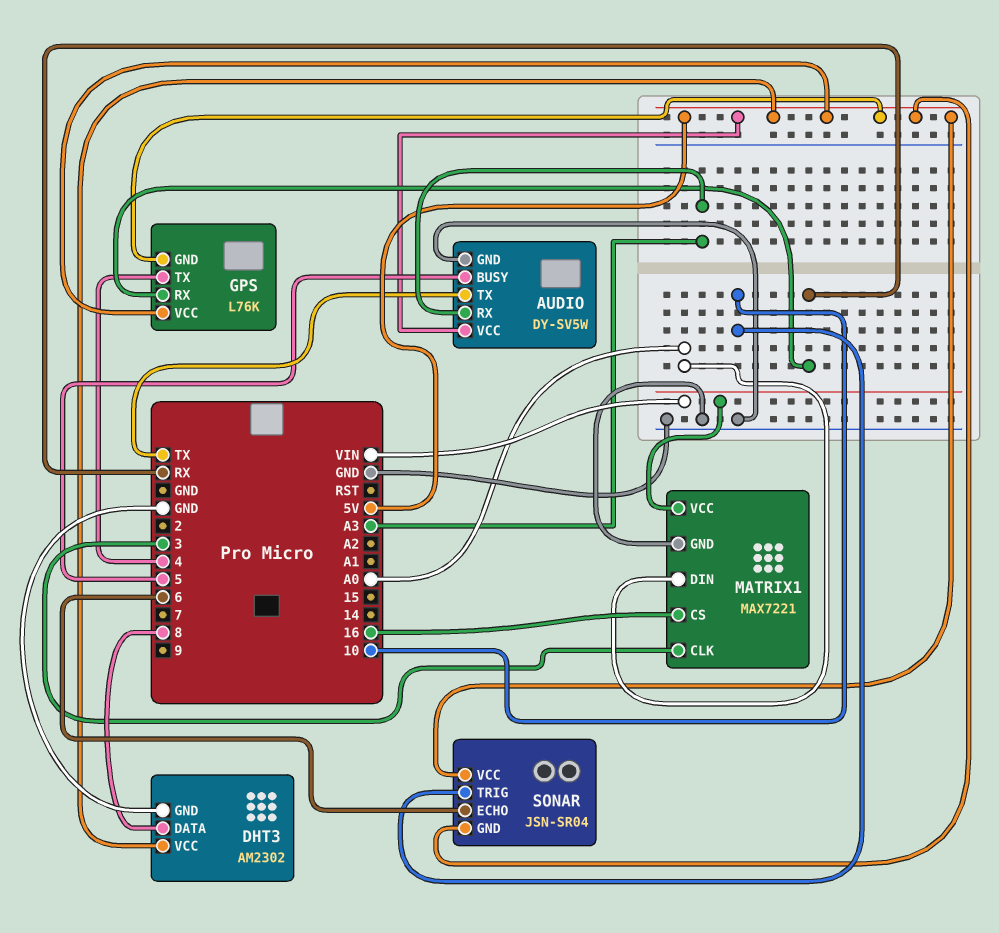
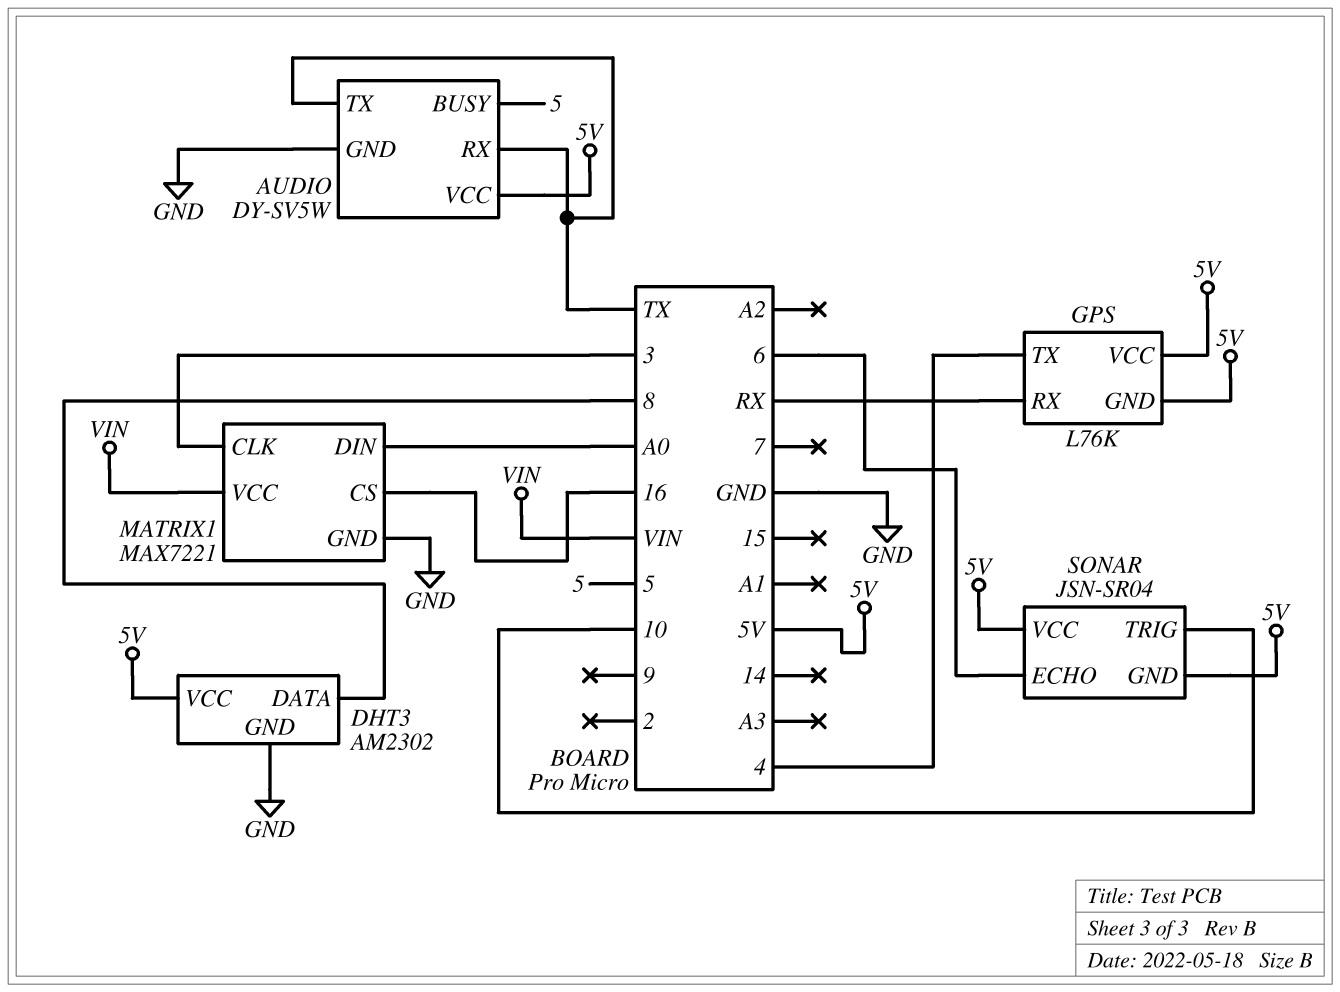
AUDIO pin RX: A3 -> TX

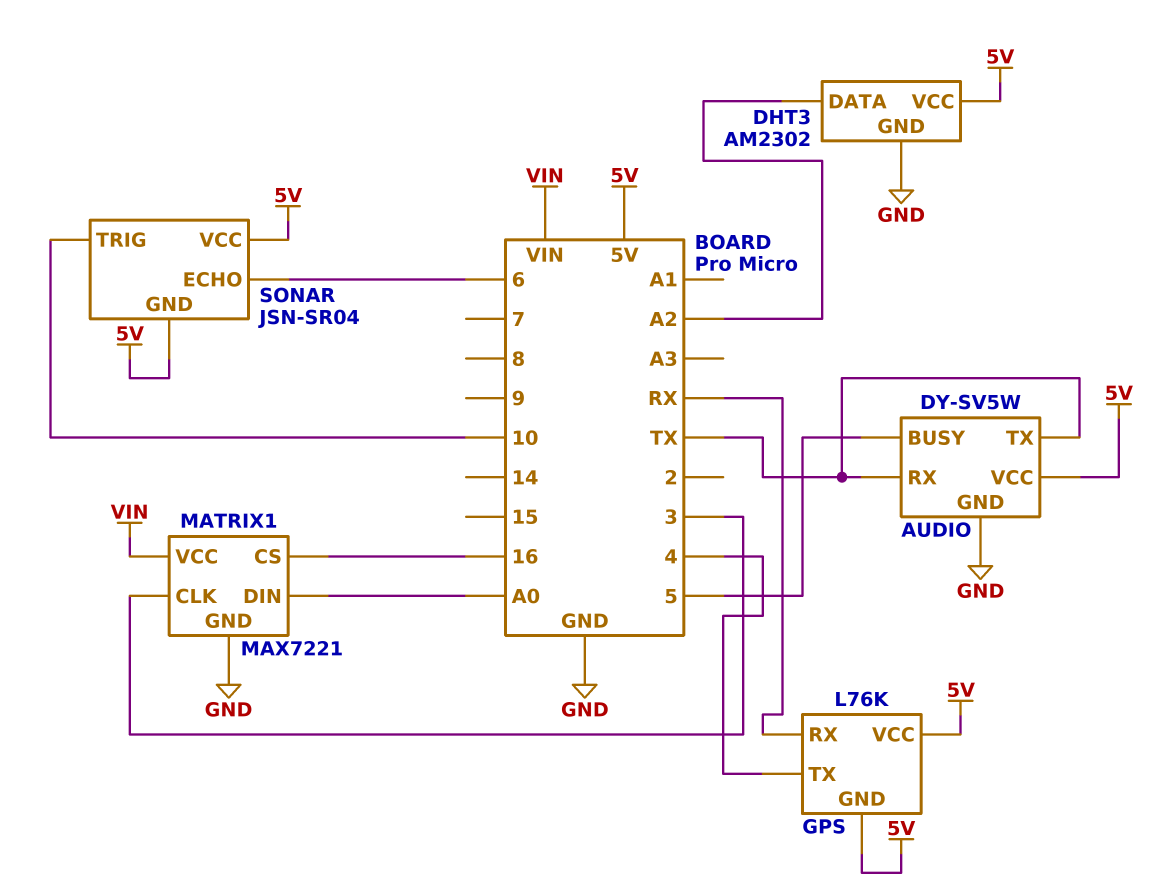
DHT3 pin DATA: 8 -> A2

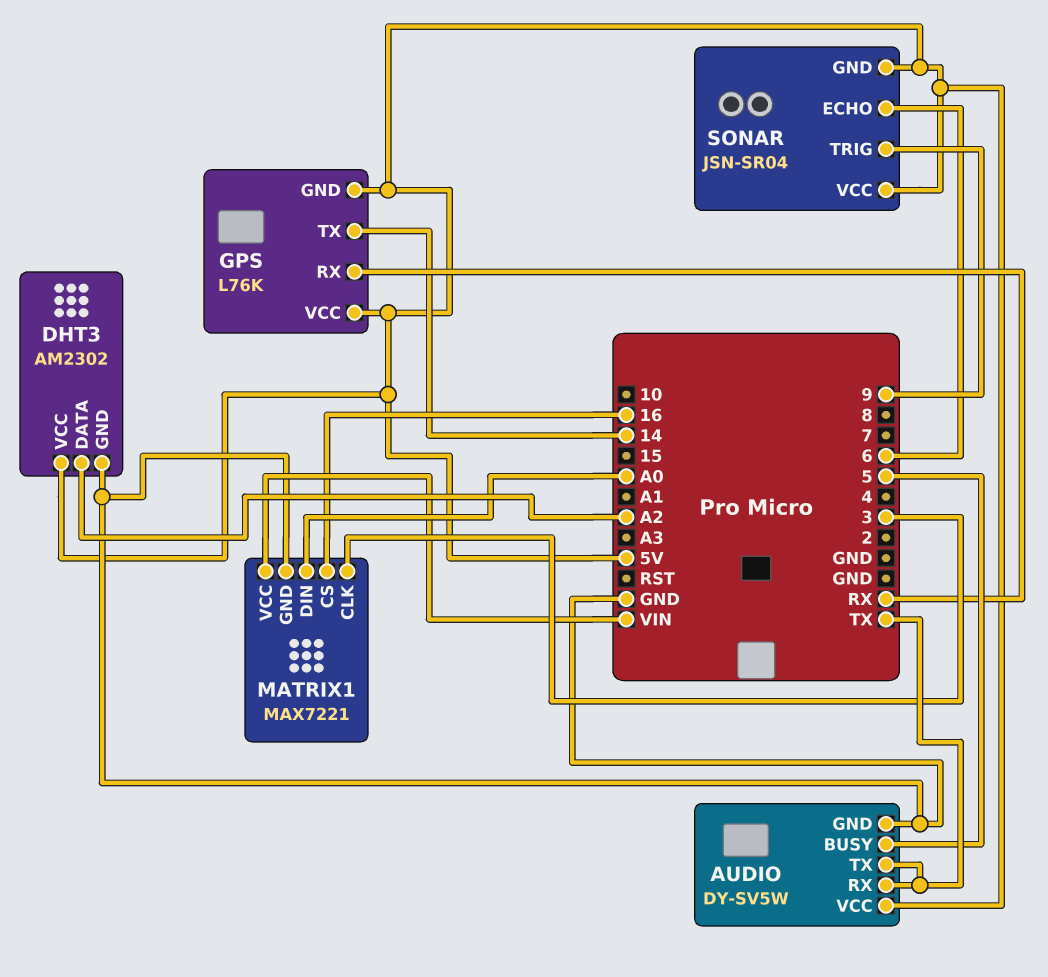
GPS pin TX: 4 -> 14
SONAR pin TRIG: 10 -> 9

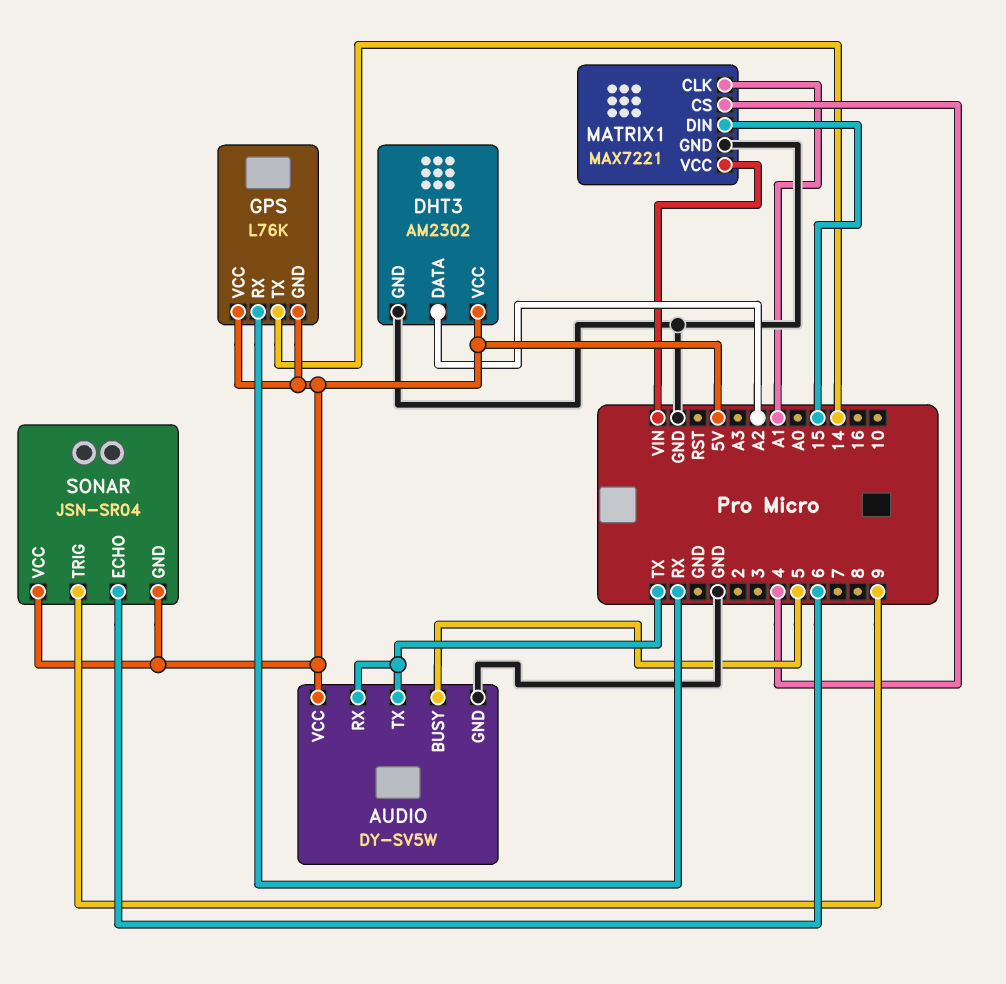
MATRIX1 pin CLK: 3 -> A1
MATRIX1 pin CS: 16 -> 4
MATRIX1 pin DIN: A0 -> 15

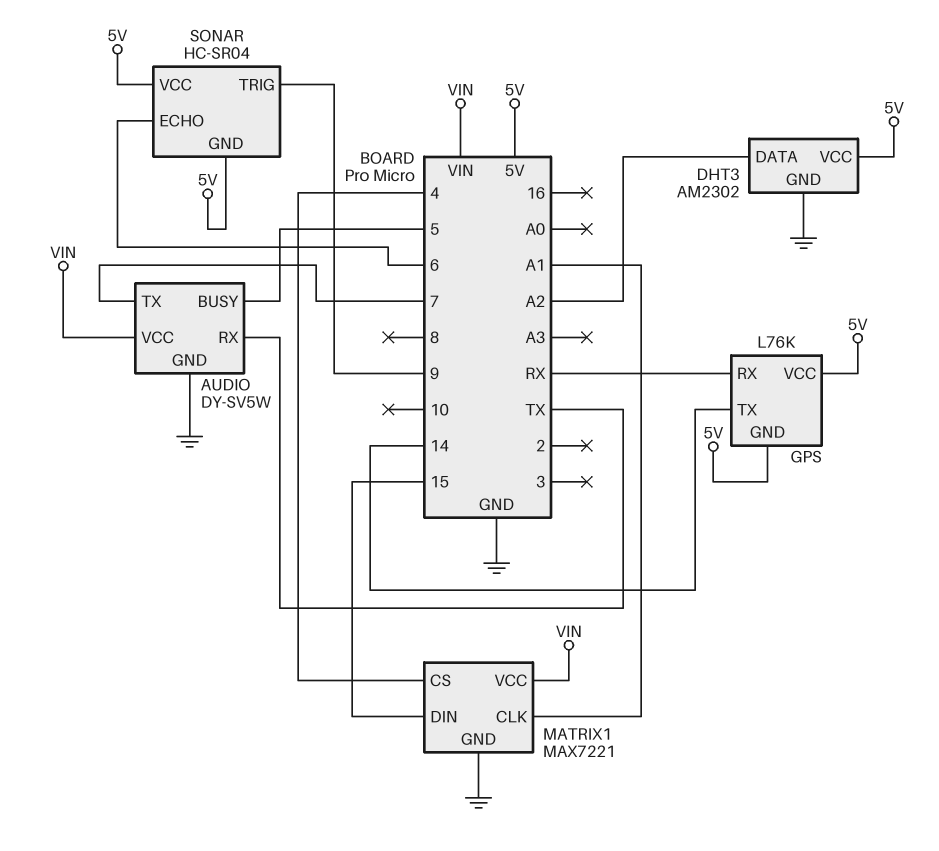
AUDIO pin TX: TX -> 7
AUDIO pin VCC: 5V -> VIN
SONAR: JSN-SR04 -> HC-SR04

